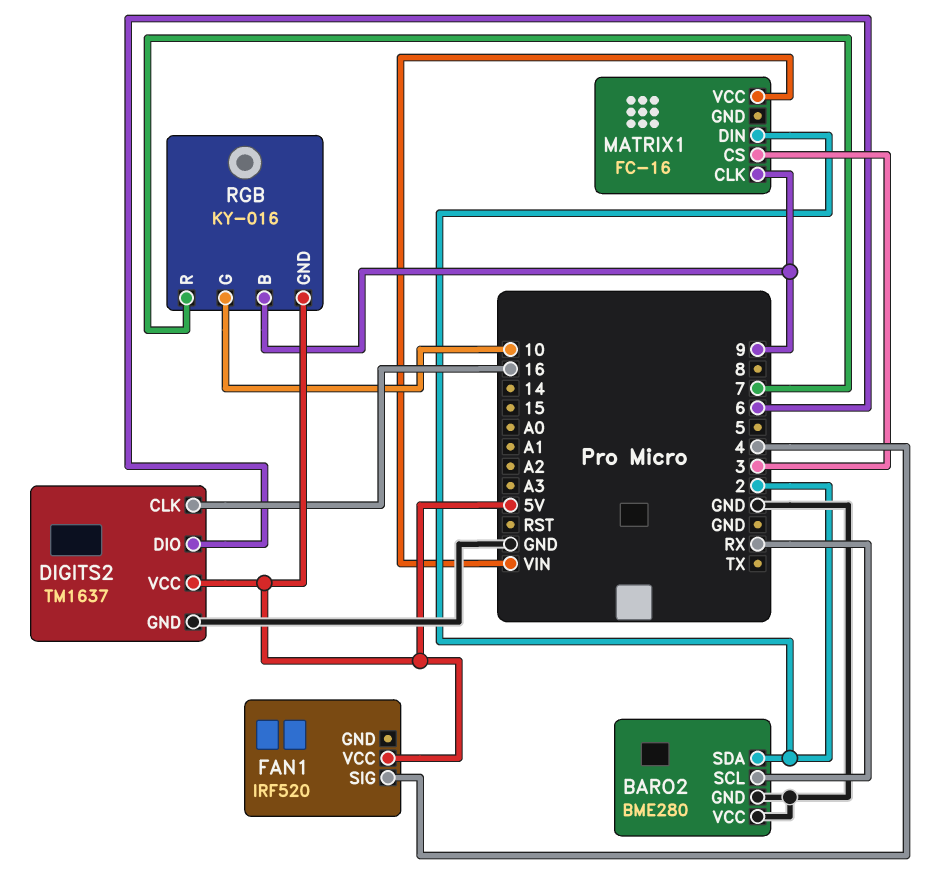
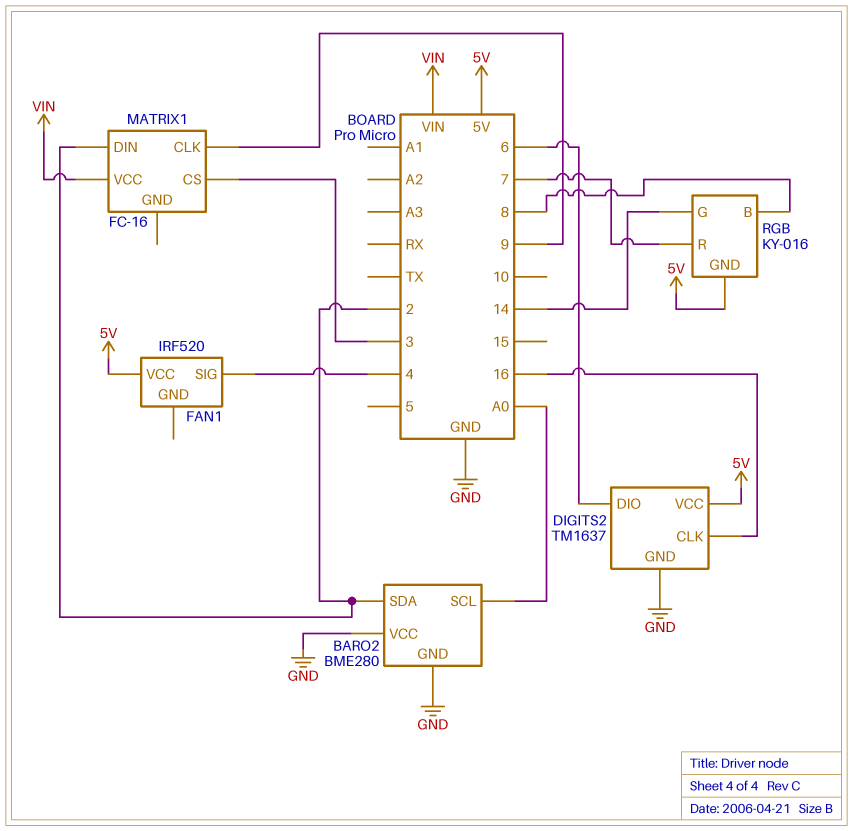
BARO2 pin SCL: RX -> A0
RGB pin B: 9 -> 8
RGB pin G: 10 -> 14

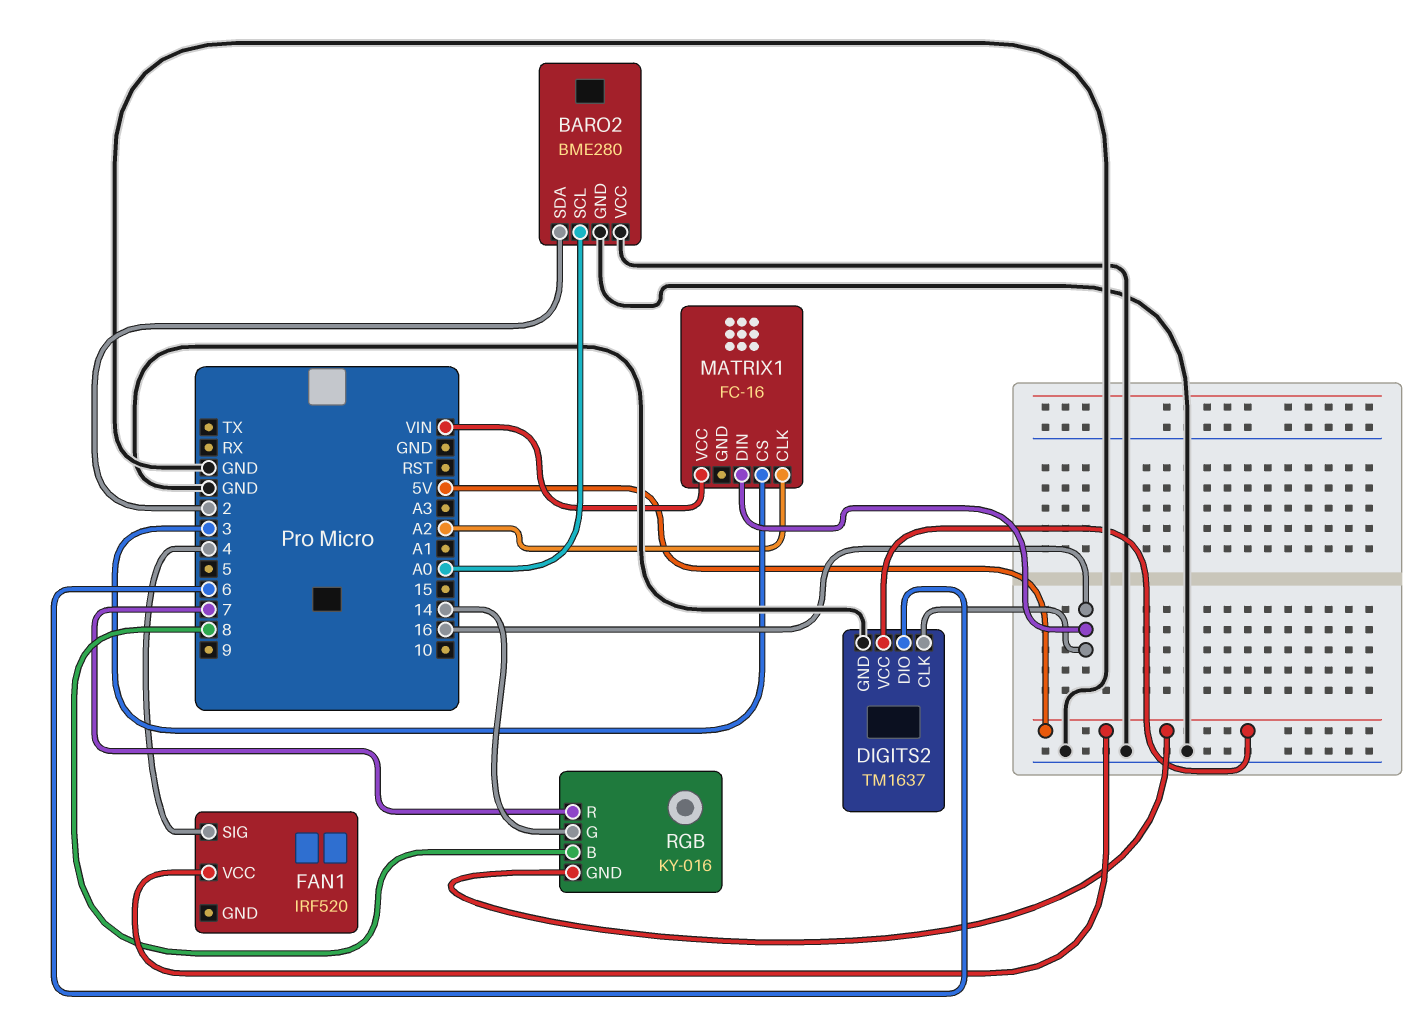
MATRIX1 pin CLK: 9 -> A2
MATRIX1 pin DIN: 2 -> 16

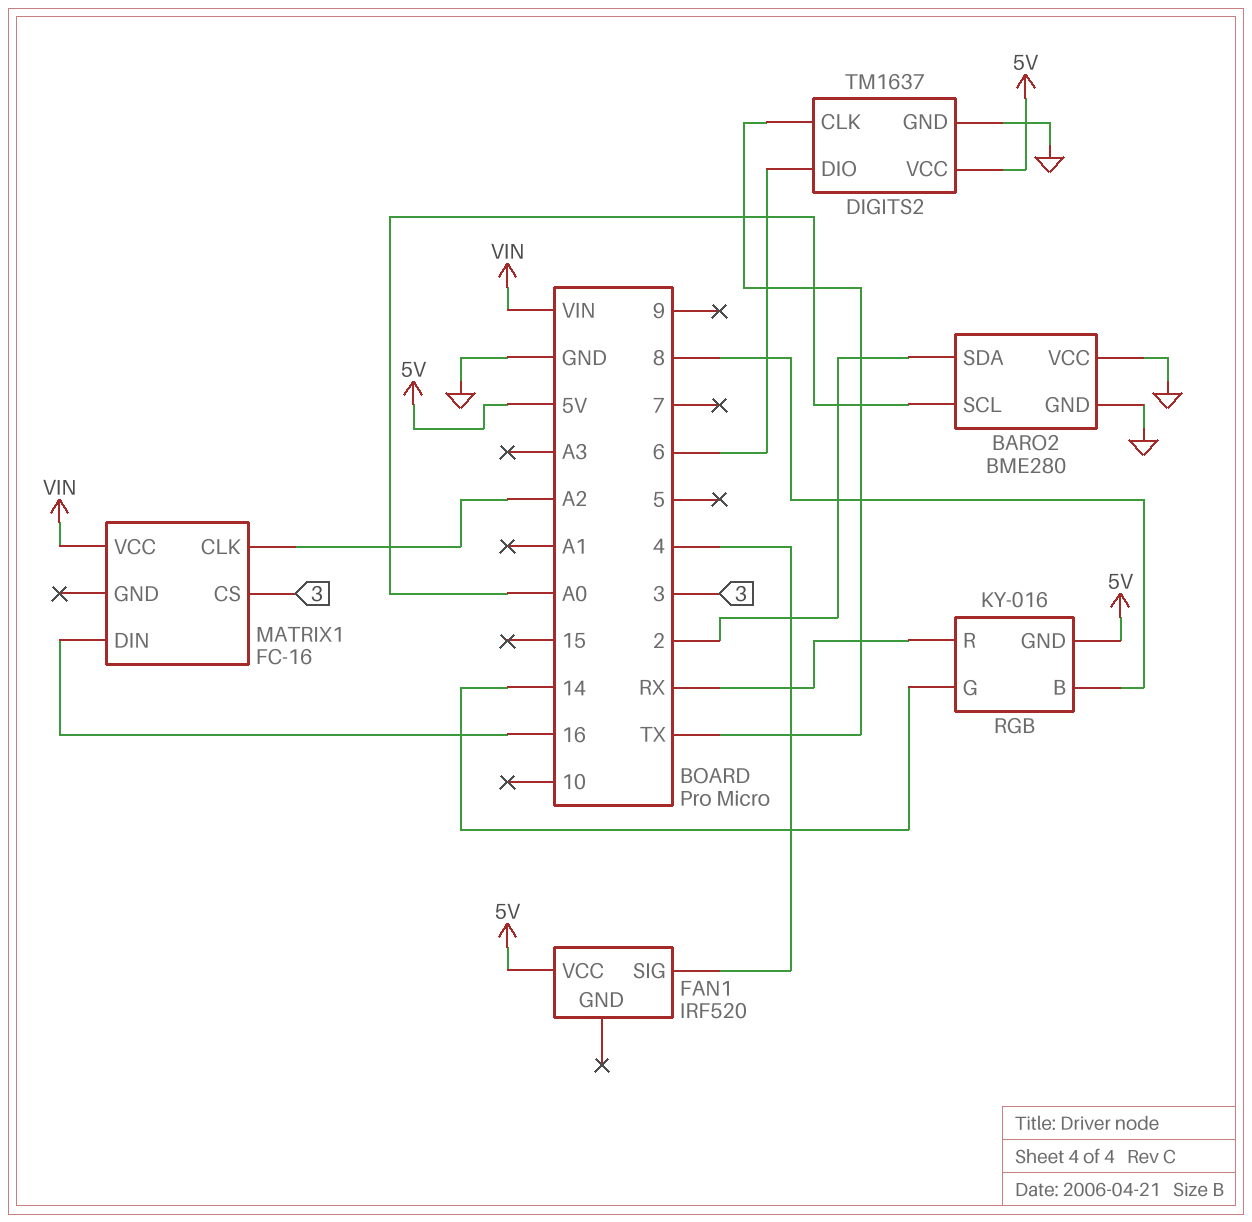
DIGITS2 pin CLK: 16 -> TX
RGB pin R: 7 -> RX

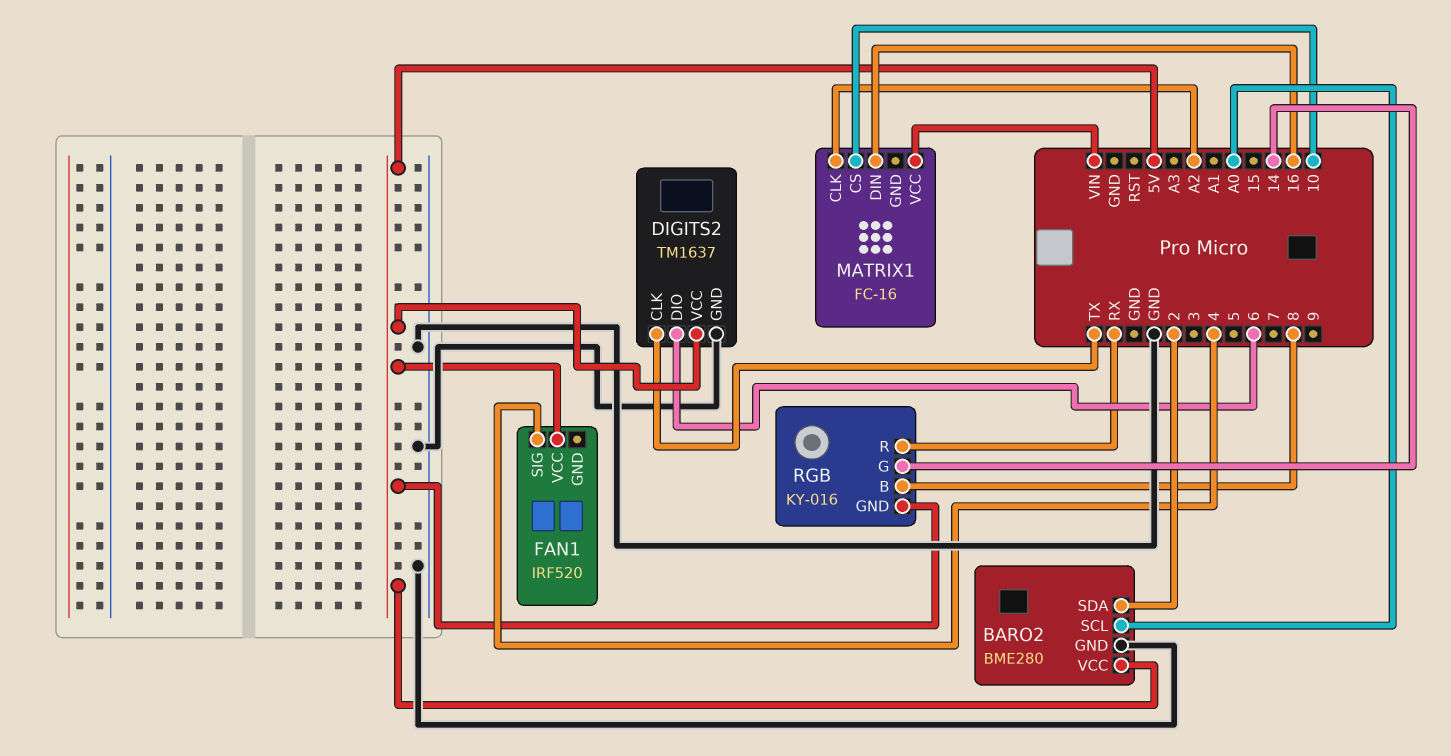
BARO2 pin VCC: GND -> 5V
MATRIX1 pin CS: 3 -> 10

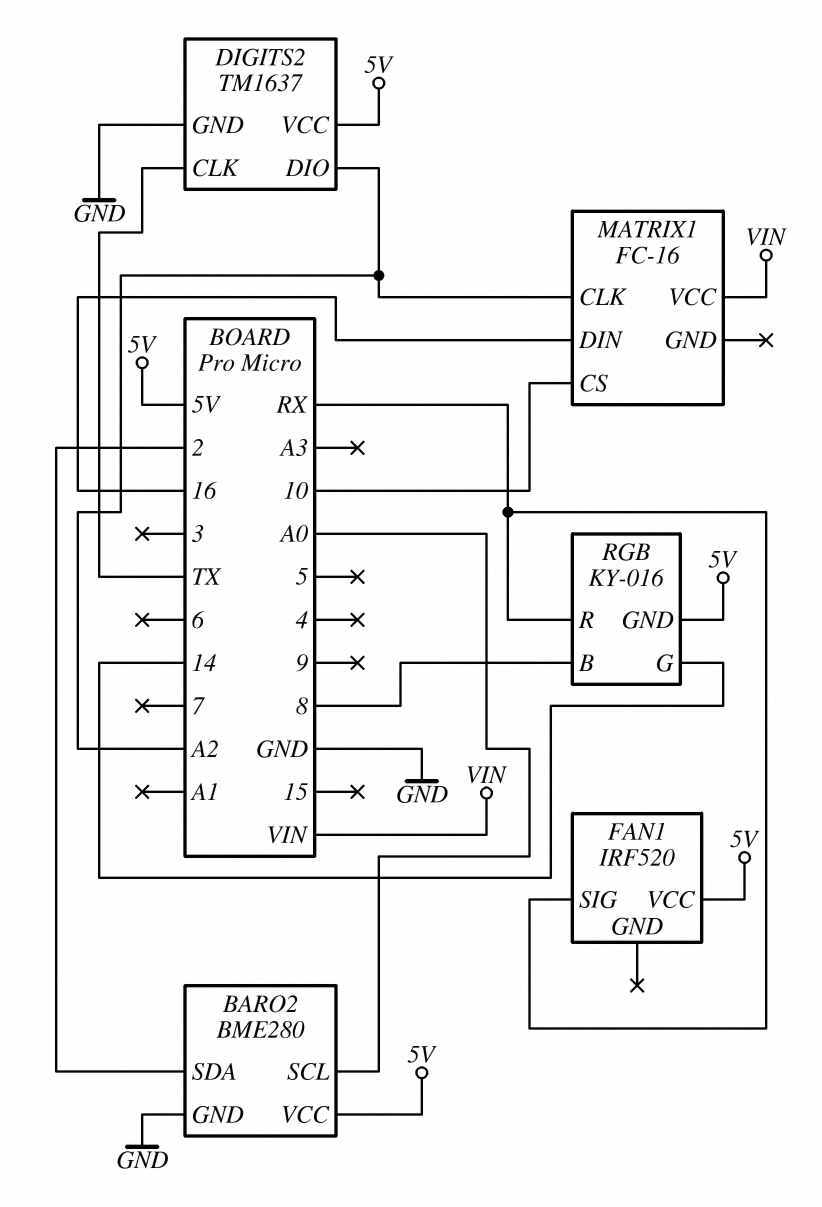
DIGITS2 pin DIO: 6 -> A2
FAN1 pin SIG: 4 -> RX

